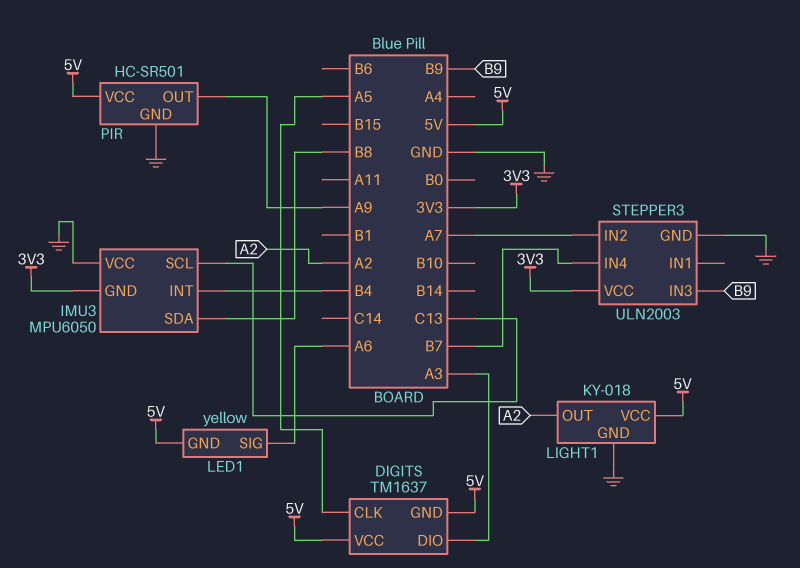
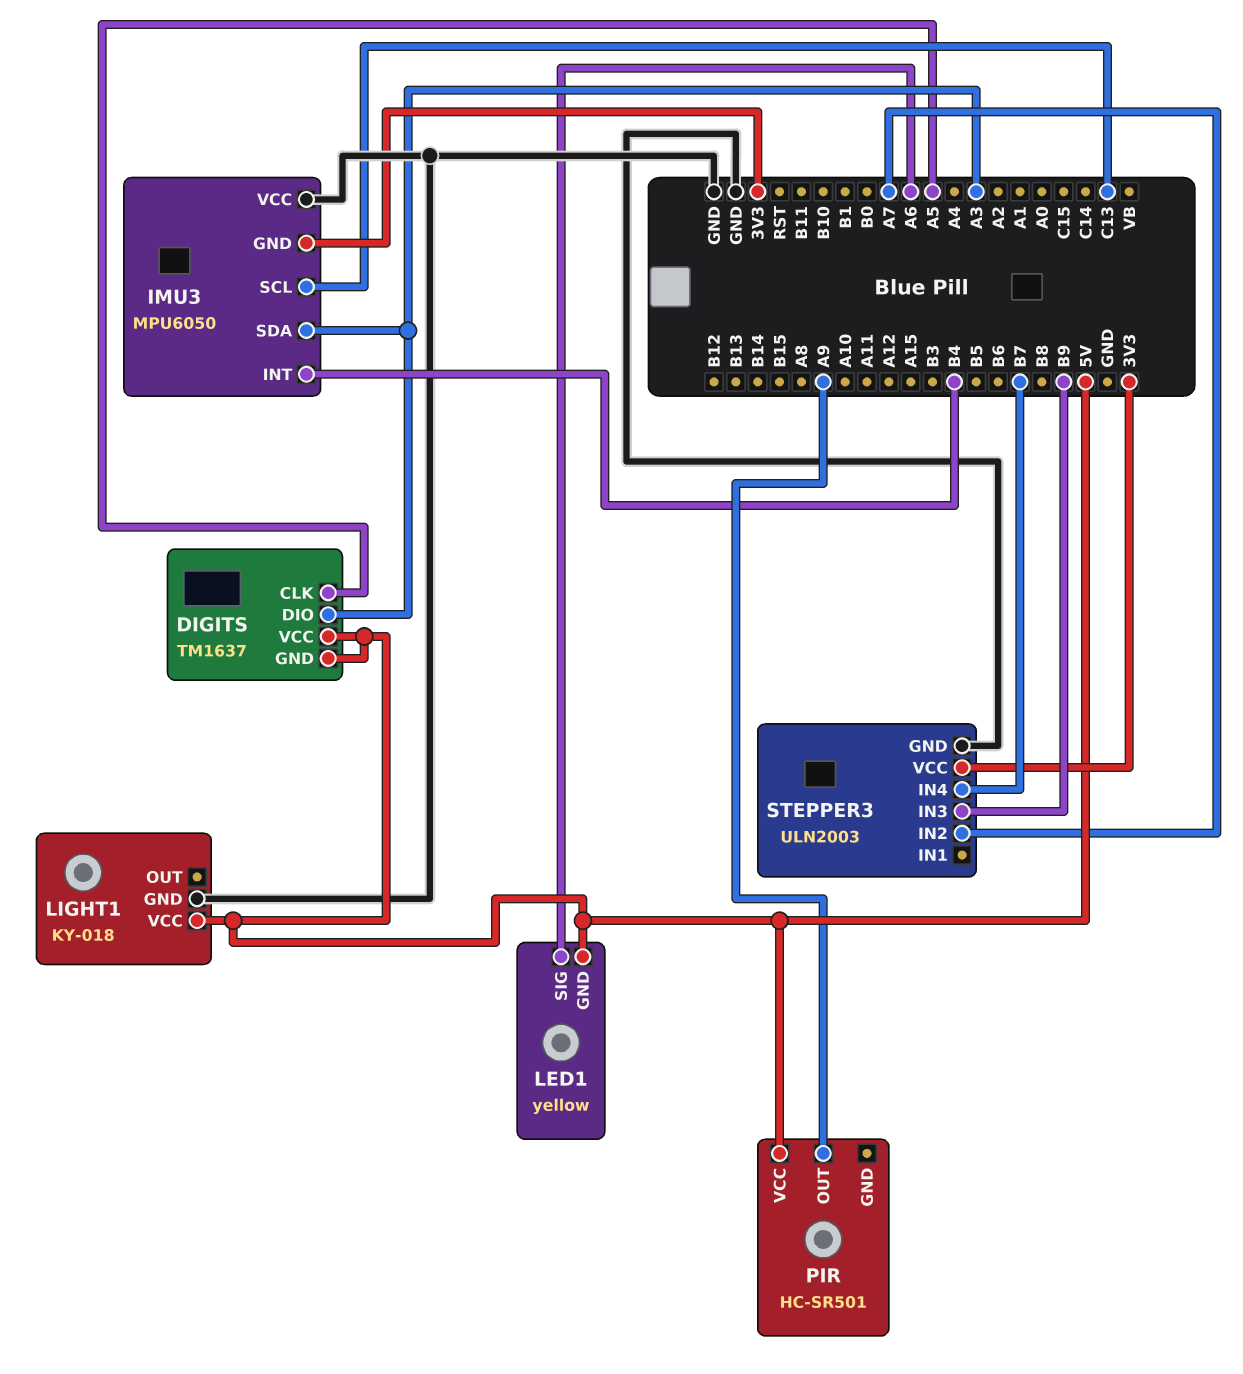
IMU3 pin SDA: B8 -> A3
LIGHT1 pin OUT: A2 -> none
PIR pin GND: GND -> none

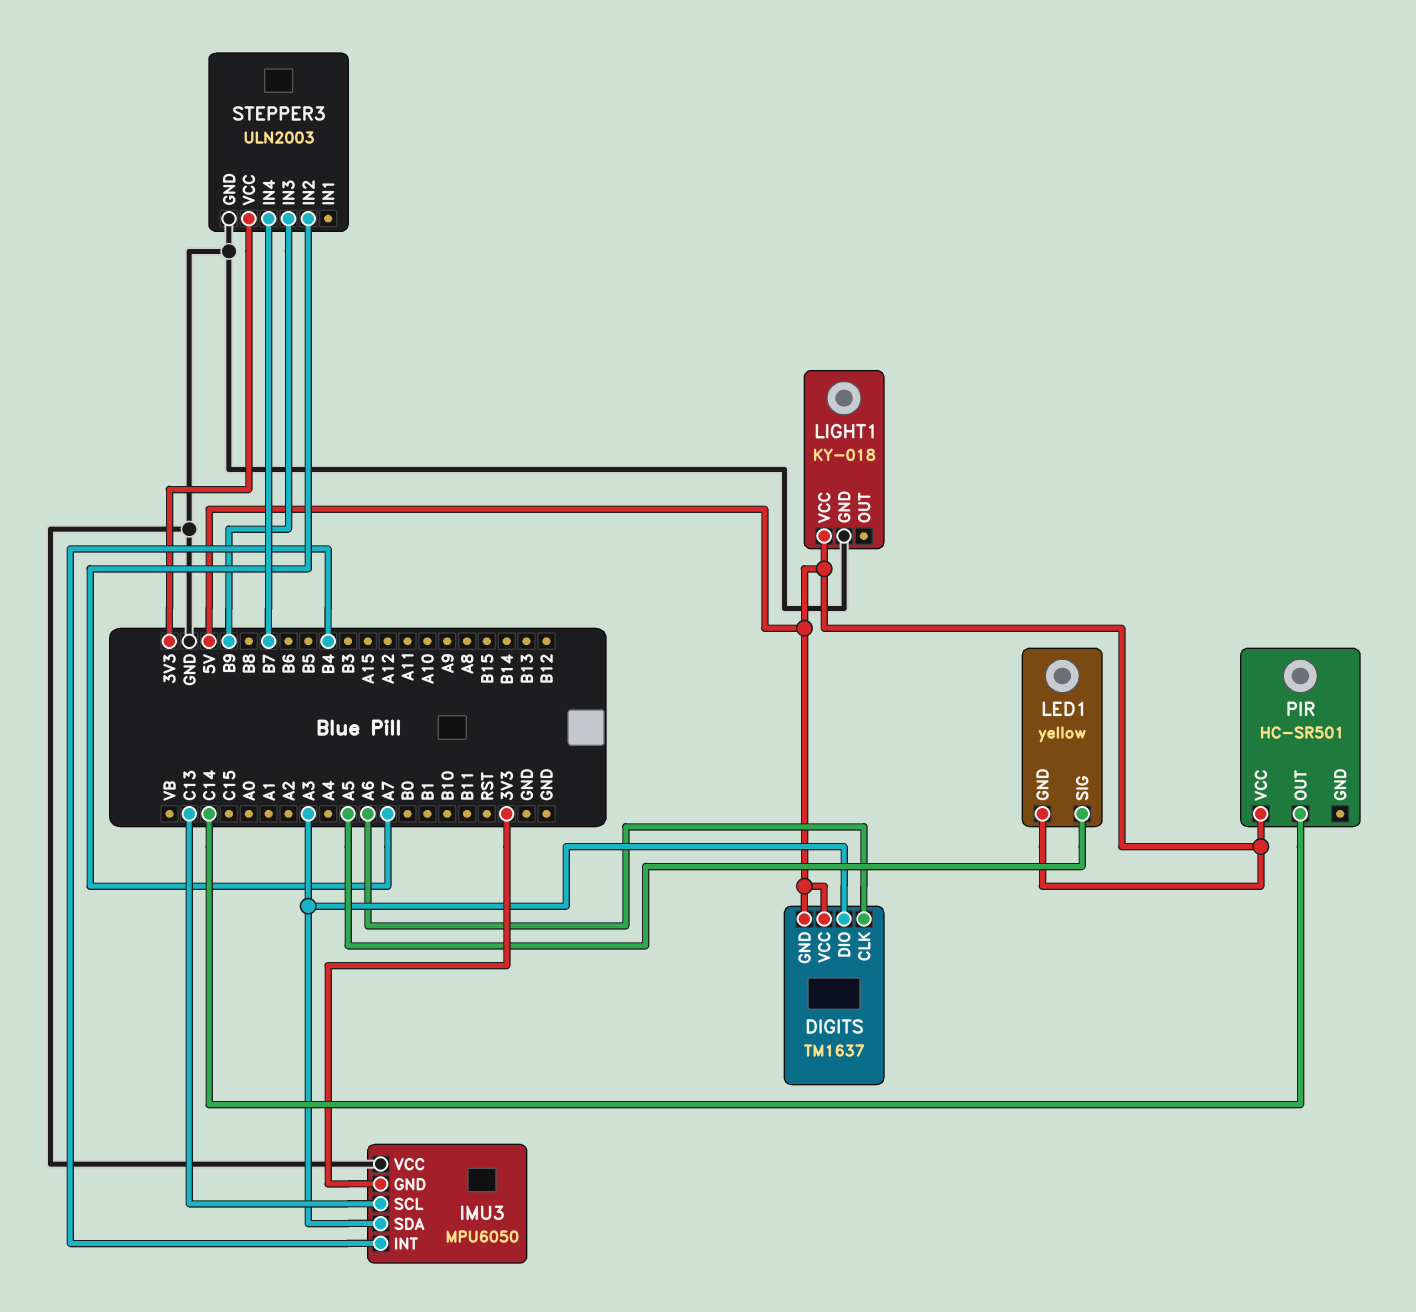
DIGITS pin CLK: A5 -> A6
LED1 pin SIG: A6 -> A5
PIR pin OUT: A9 -> C14

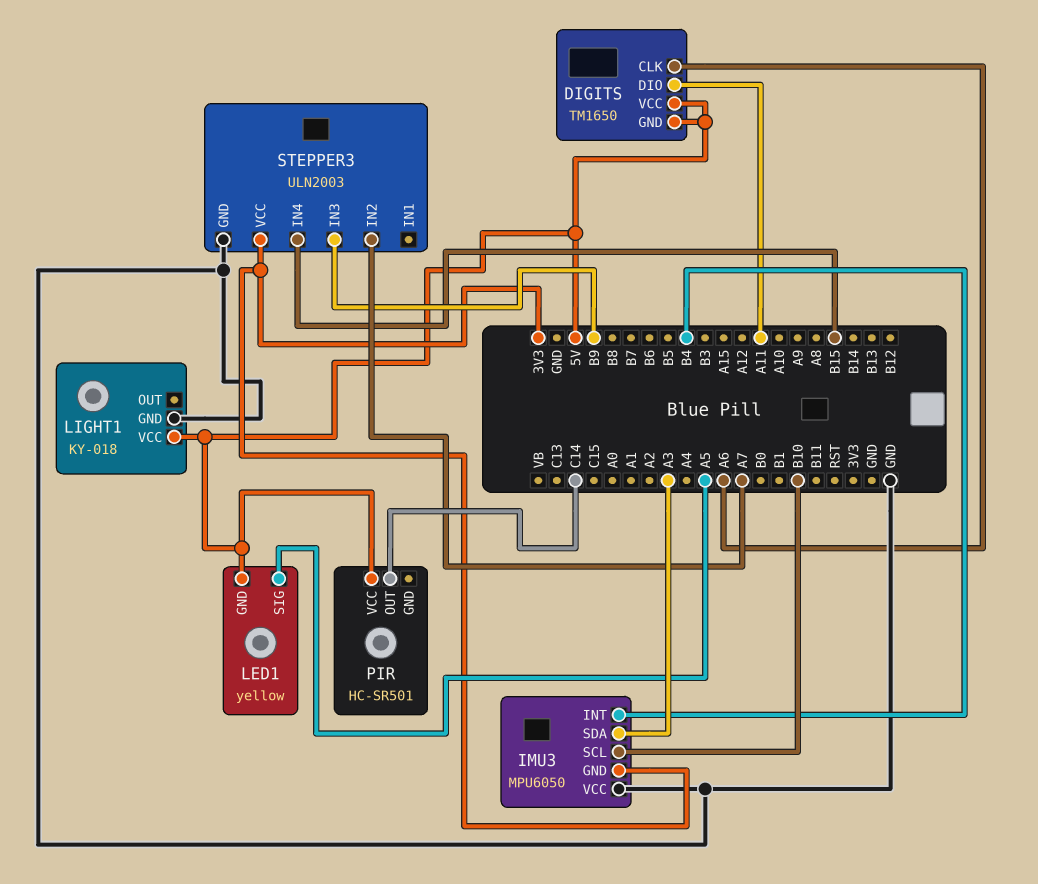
DIGITS: TM1637 -> TM1650
DIGITS pin DIO: A3 -> A11
IMU3 pin SCL: C13 -> B10
STEPPER3 pin IN4: B7 -> B15

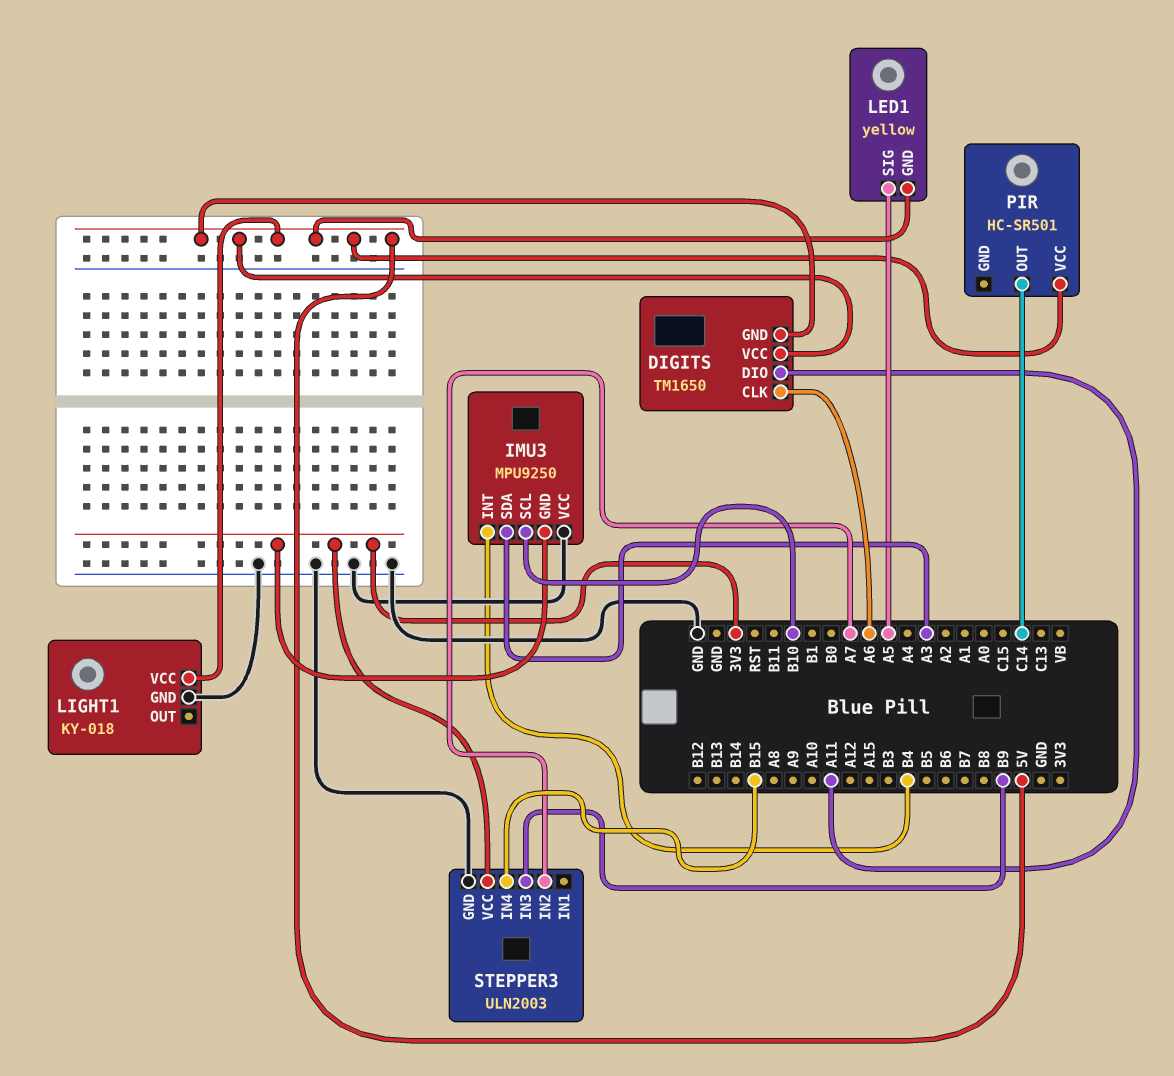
IMU3: MPU6050 -> MPU9250

